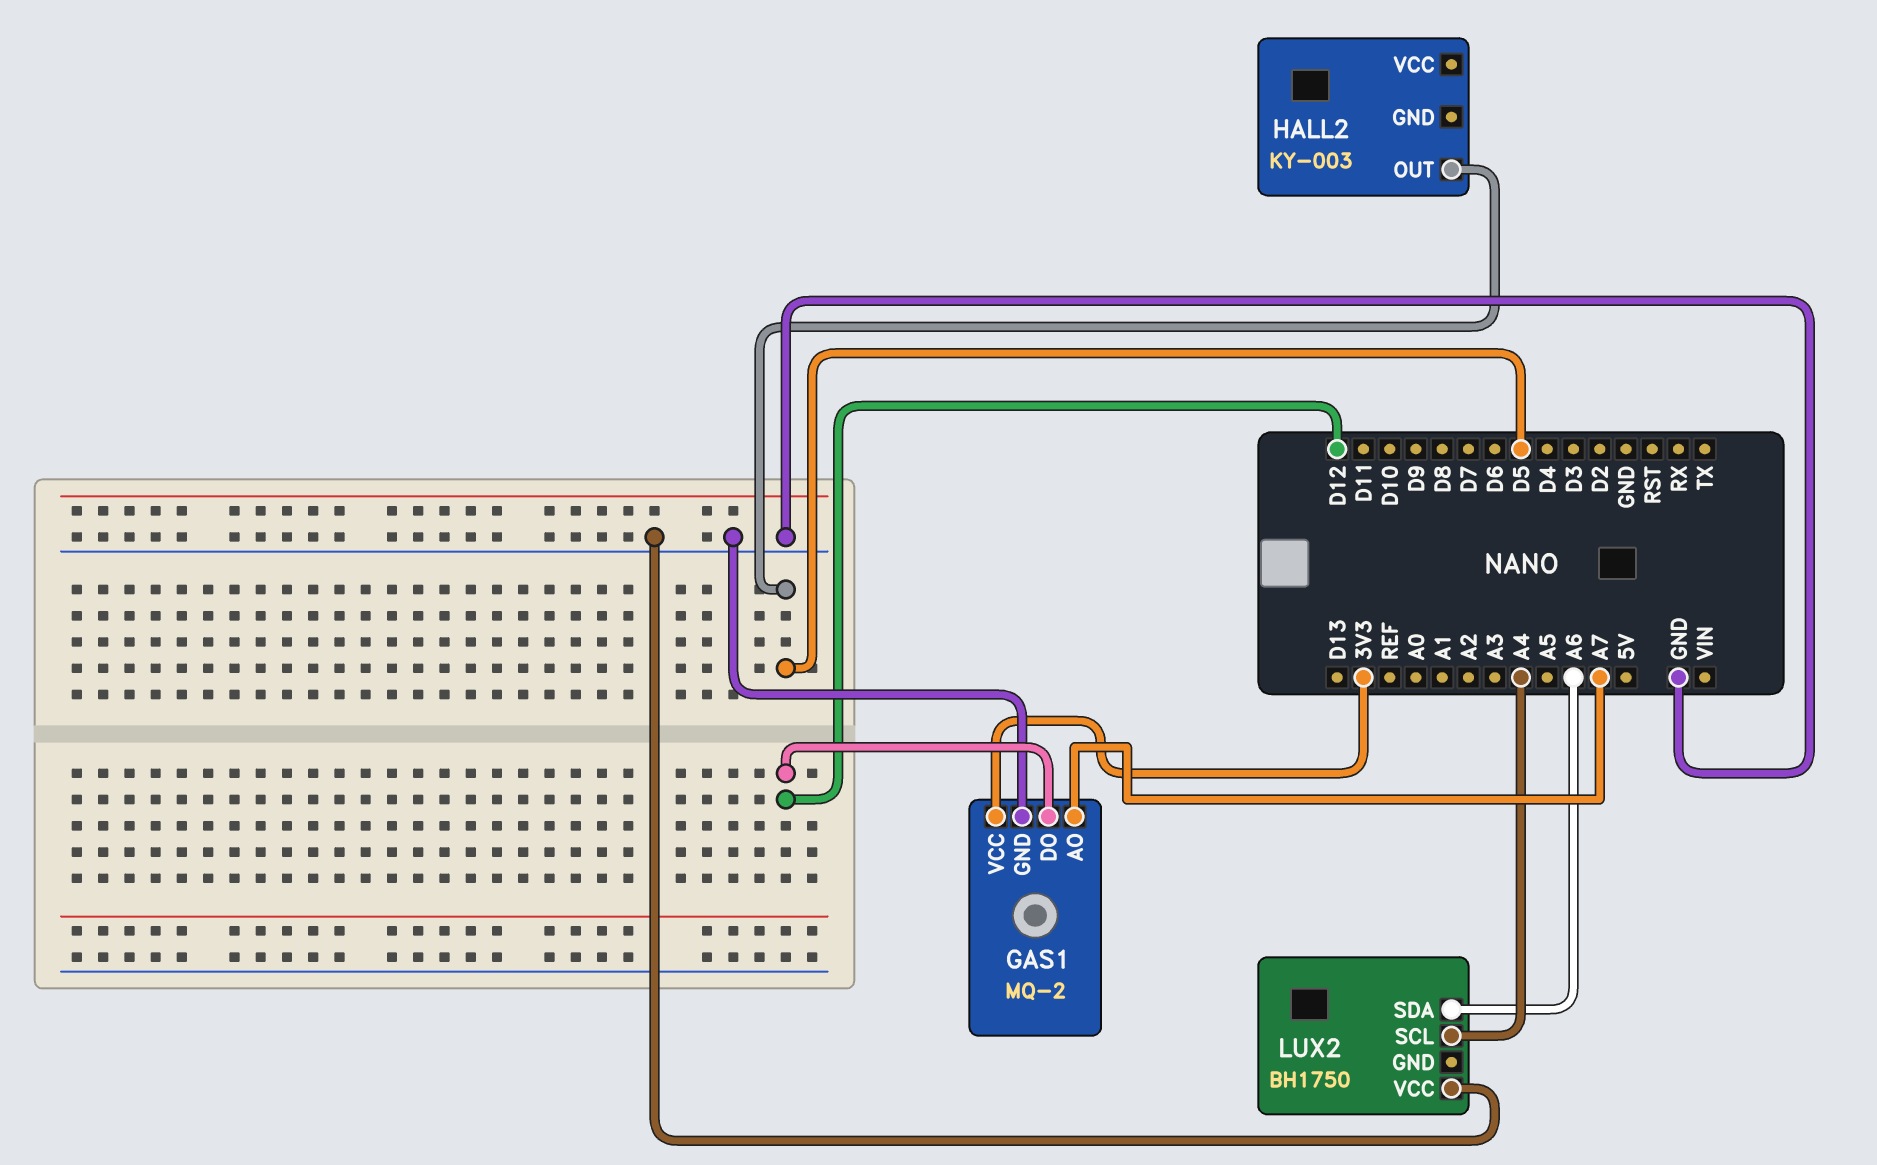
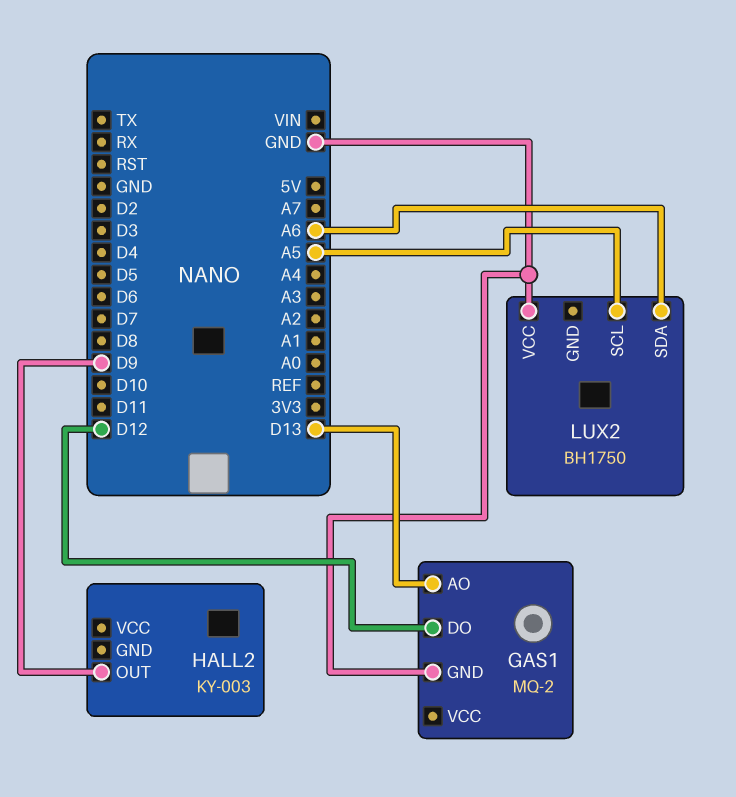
GAS1 pin AO: A7 -> D13
GAS1 pin VCC: 3V3 -> none
HALL2 pin OUT: D5 -> D9
LUX2 pin SCL: A4 -> A5

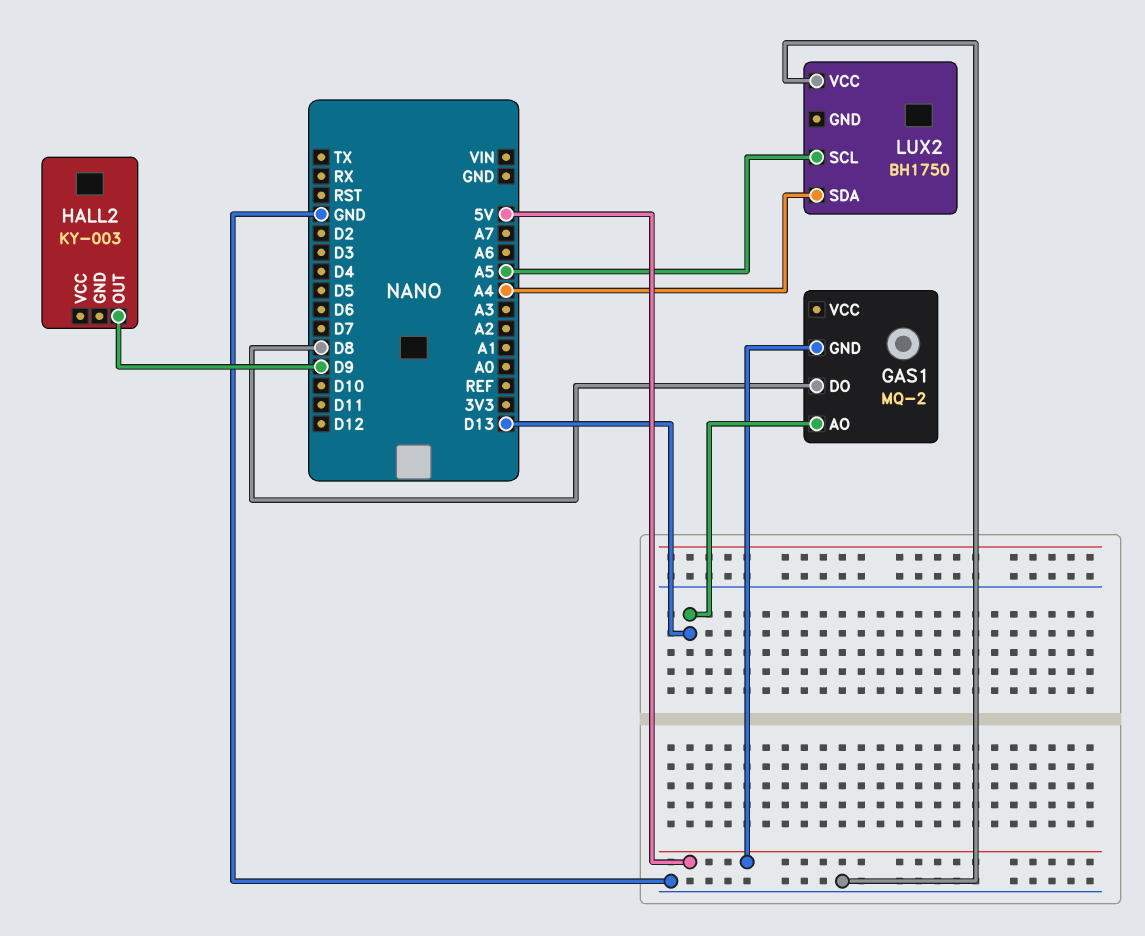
GAS1 pin DO: D12 -> D8
GAS1 pin GND: GND -> 5V
LUX2 pin SDA: A6 -> A4

